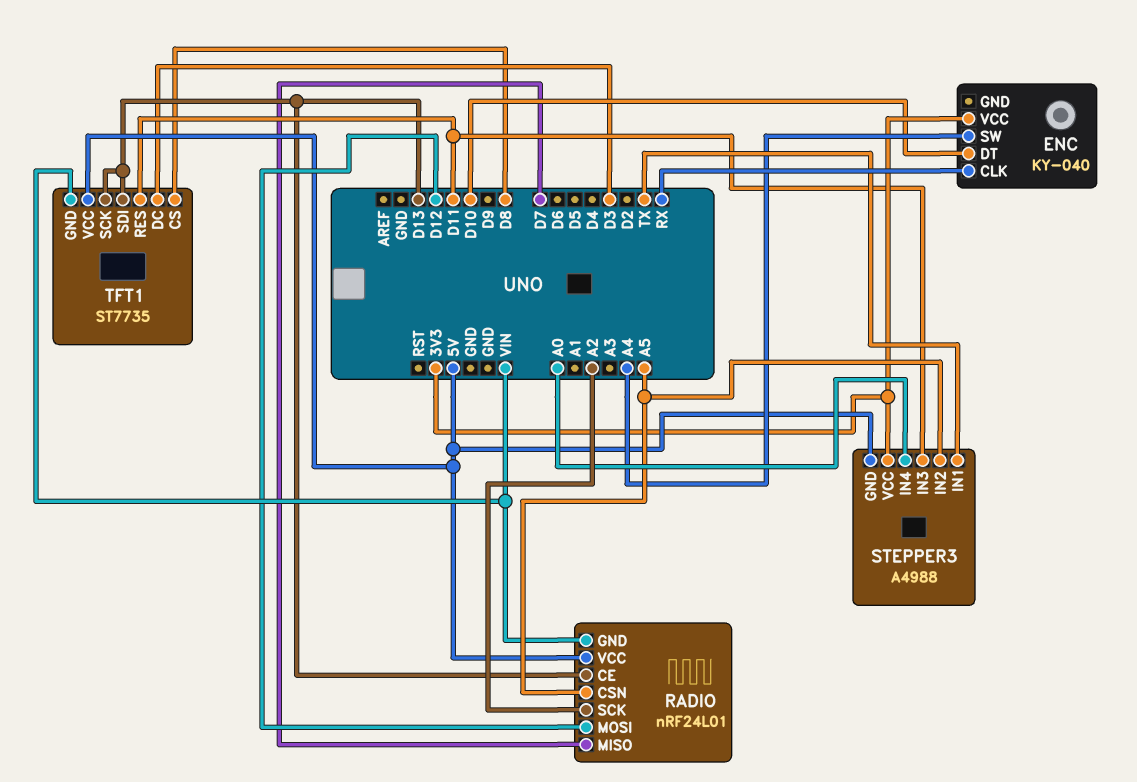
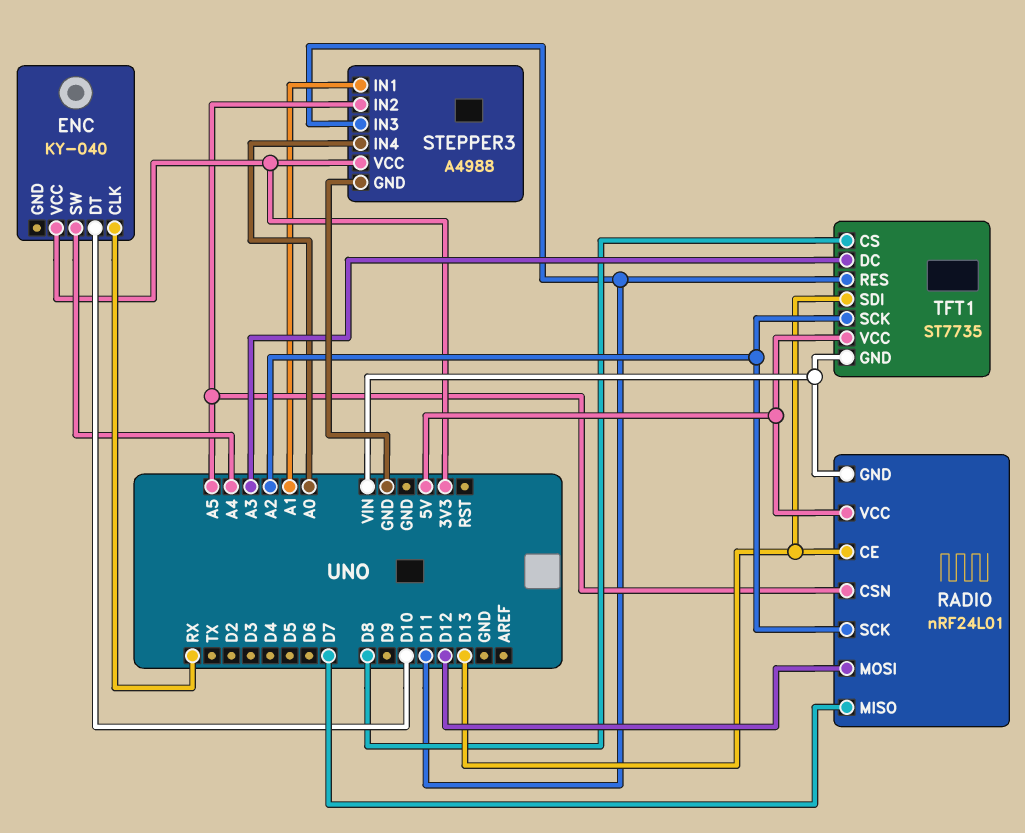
STEPPER3 pin GND: 5V -> GND
STEPPER3 pin IN1: TX -> A1
TFT1 pin DC: D3 -> A3
TFT1 pin SCK: D13 -> A2

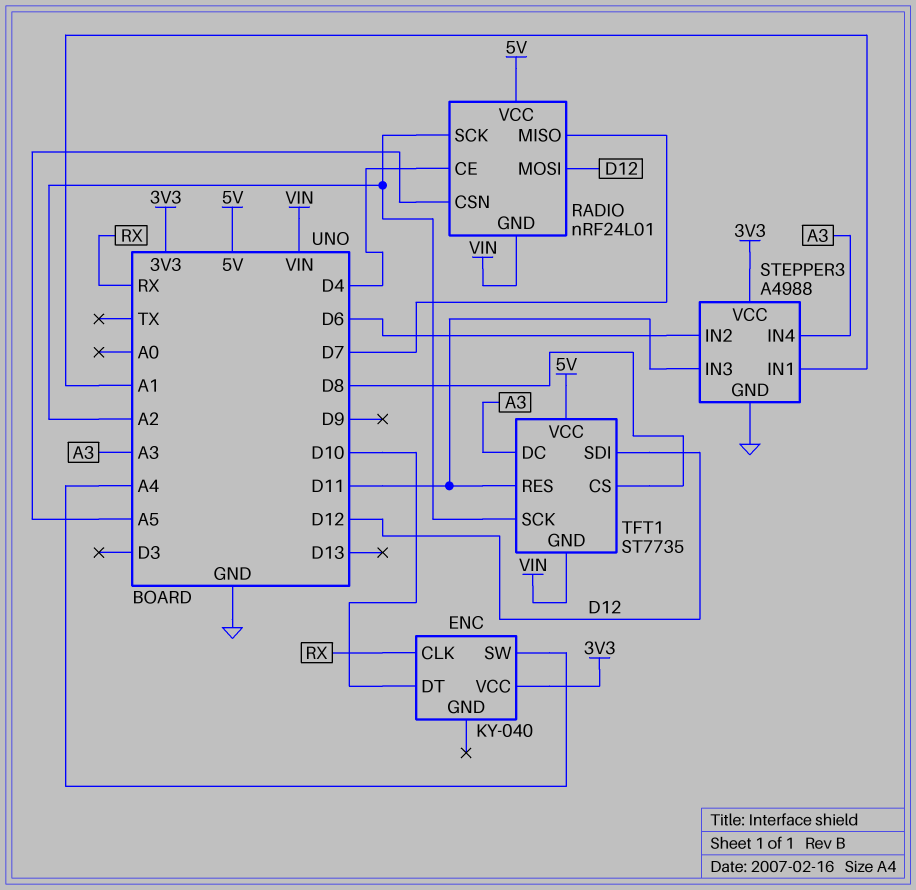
RADIO pin CE: D13 -> D4
STEPPER3 pin IN2: A5 -> D6
STEPPER3 pin IN4: A0 -> A3
TFT1 pin SDI: D13 -> D12

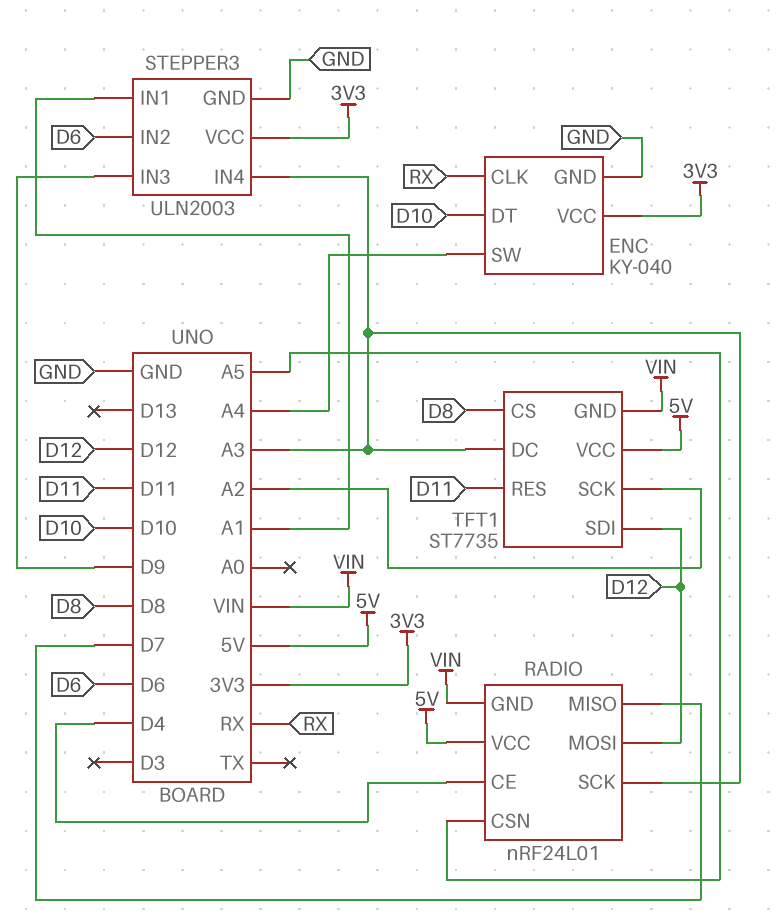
ENC pin GND: none -> GND
RADIO pin SCK: A2 -> A3
STEPPER3: A4988 -> ULN2003
STEPPER3 pin IN3: D11 -> D9

